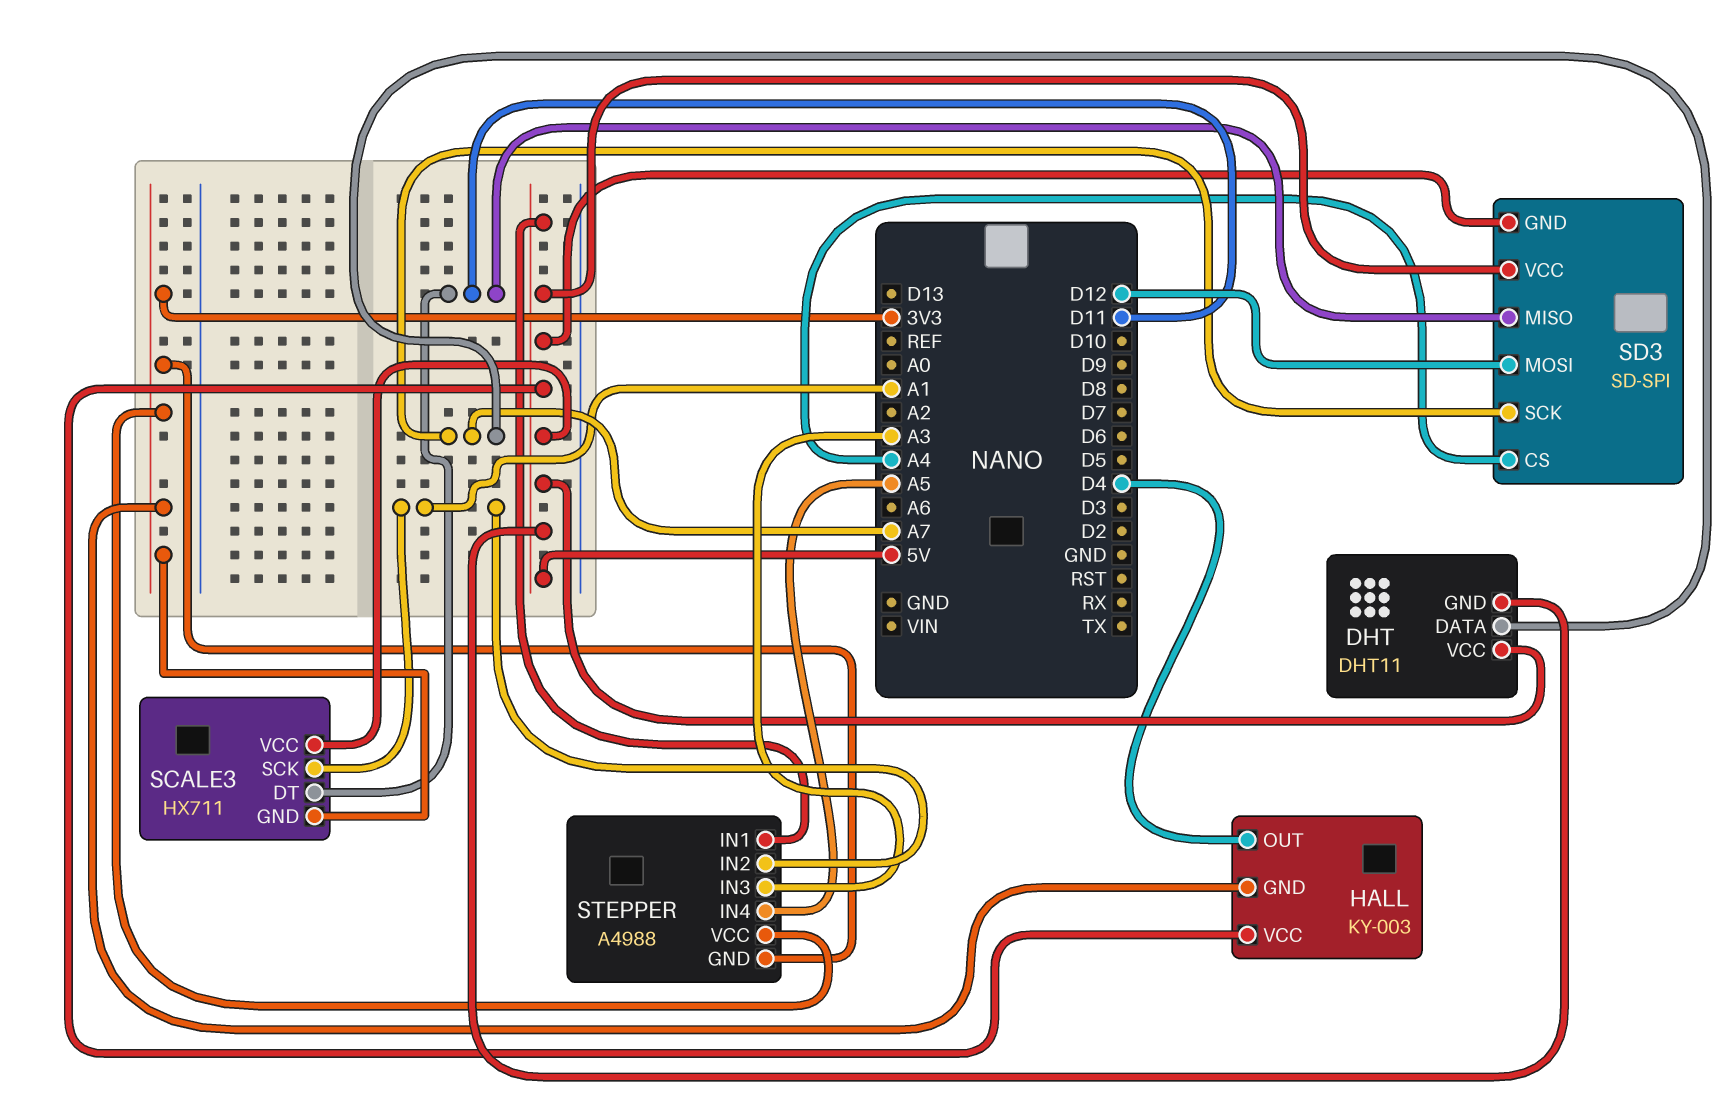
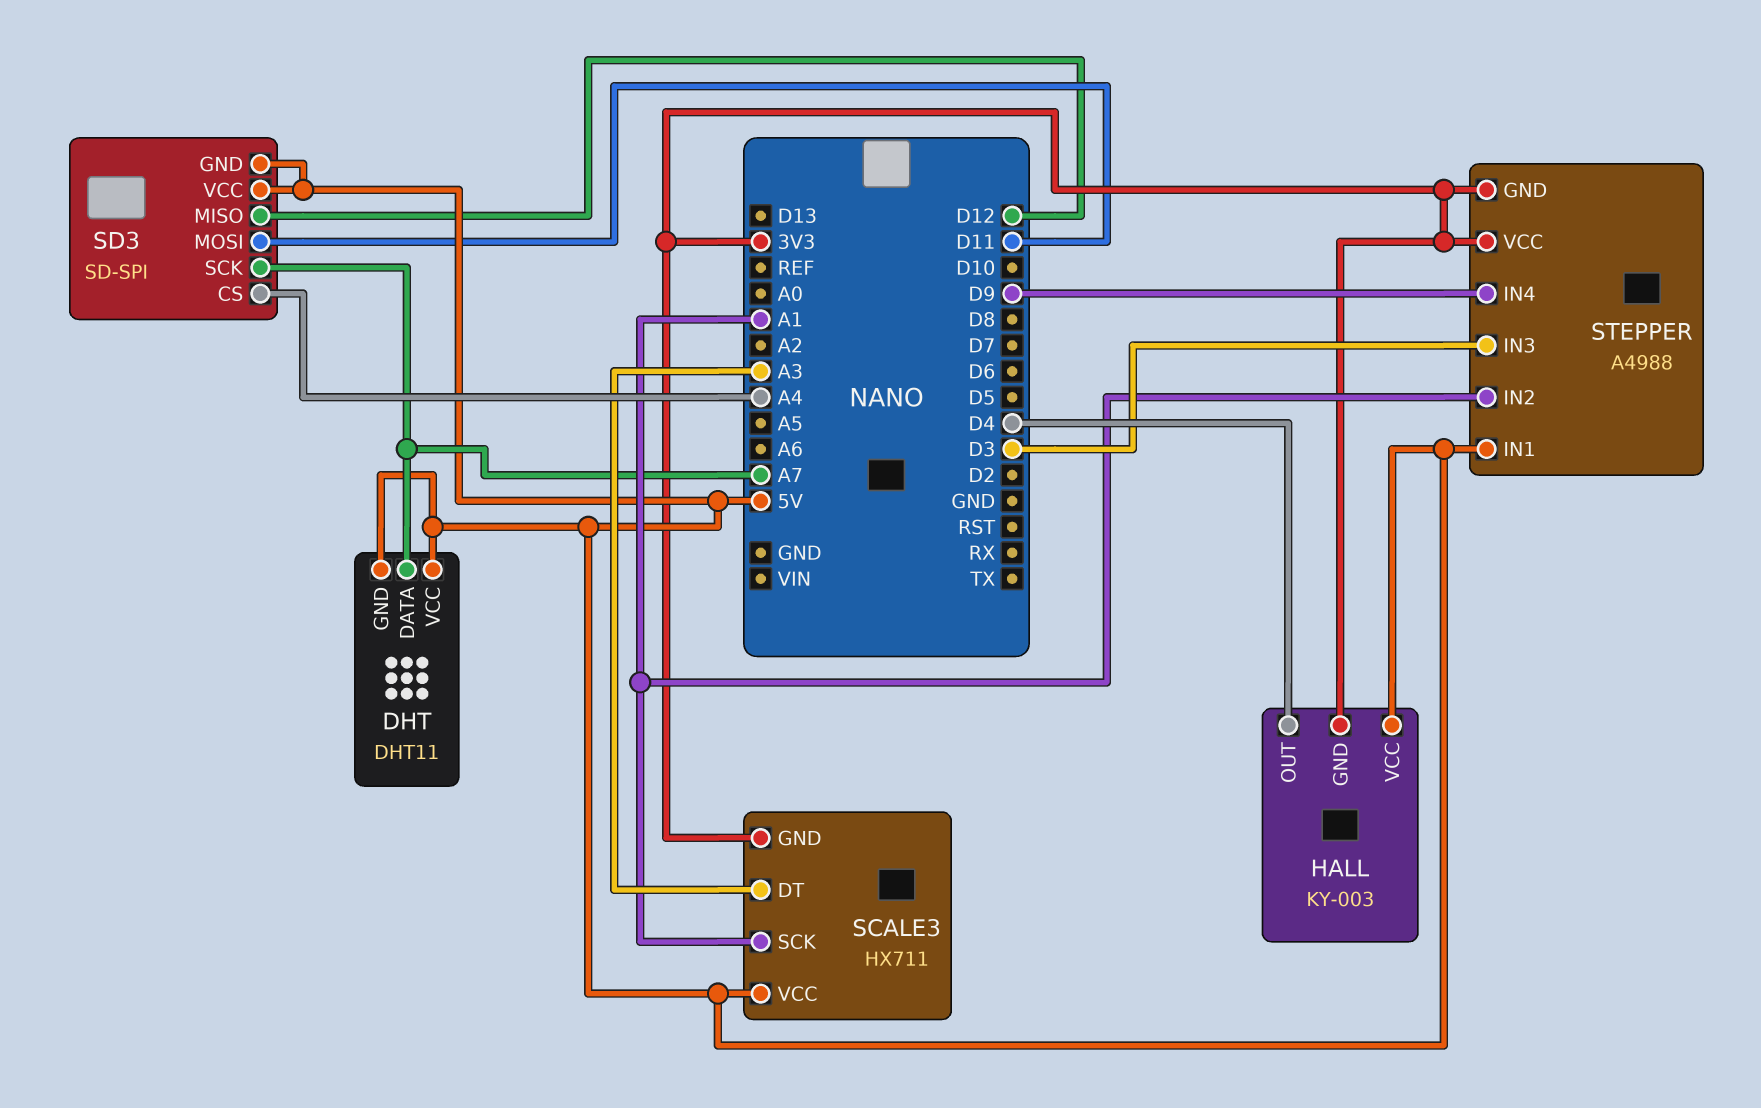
SCALE3 pin DT: D11 -> A3
SD3 pin MISO: D11 -> D12
SD3 pin MOSI: D12 -> D11
STEPPER pin IN3: A3 -> D3
STEPPER pin IN4: A5 -> D9

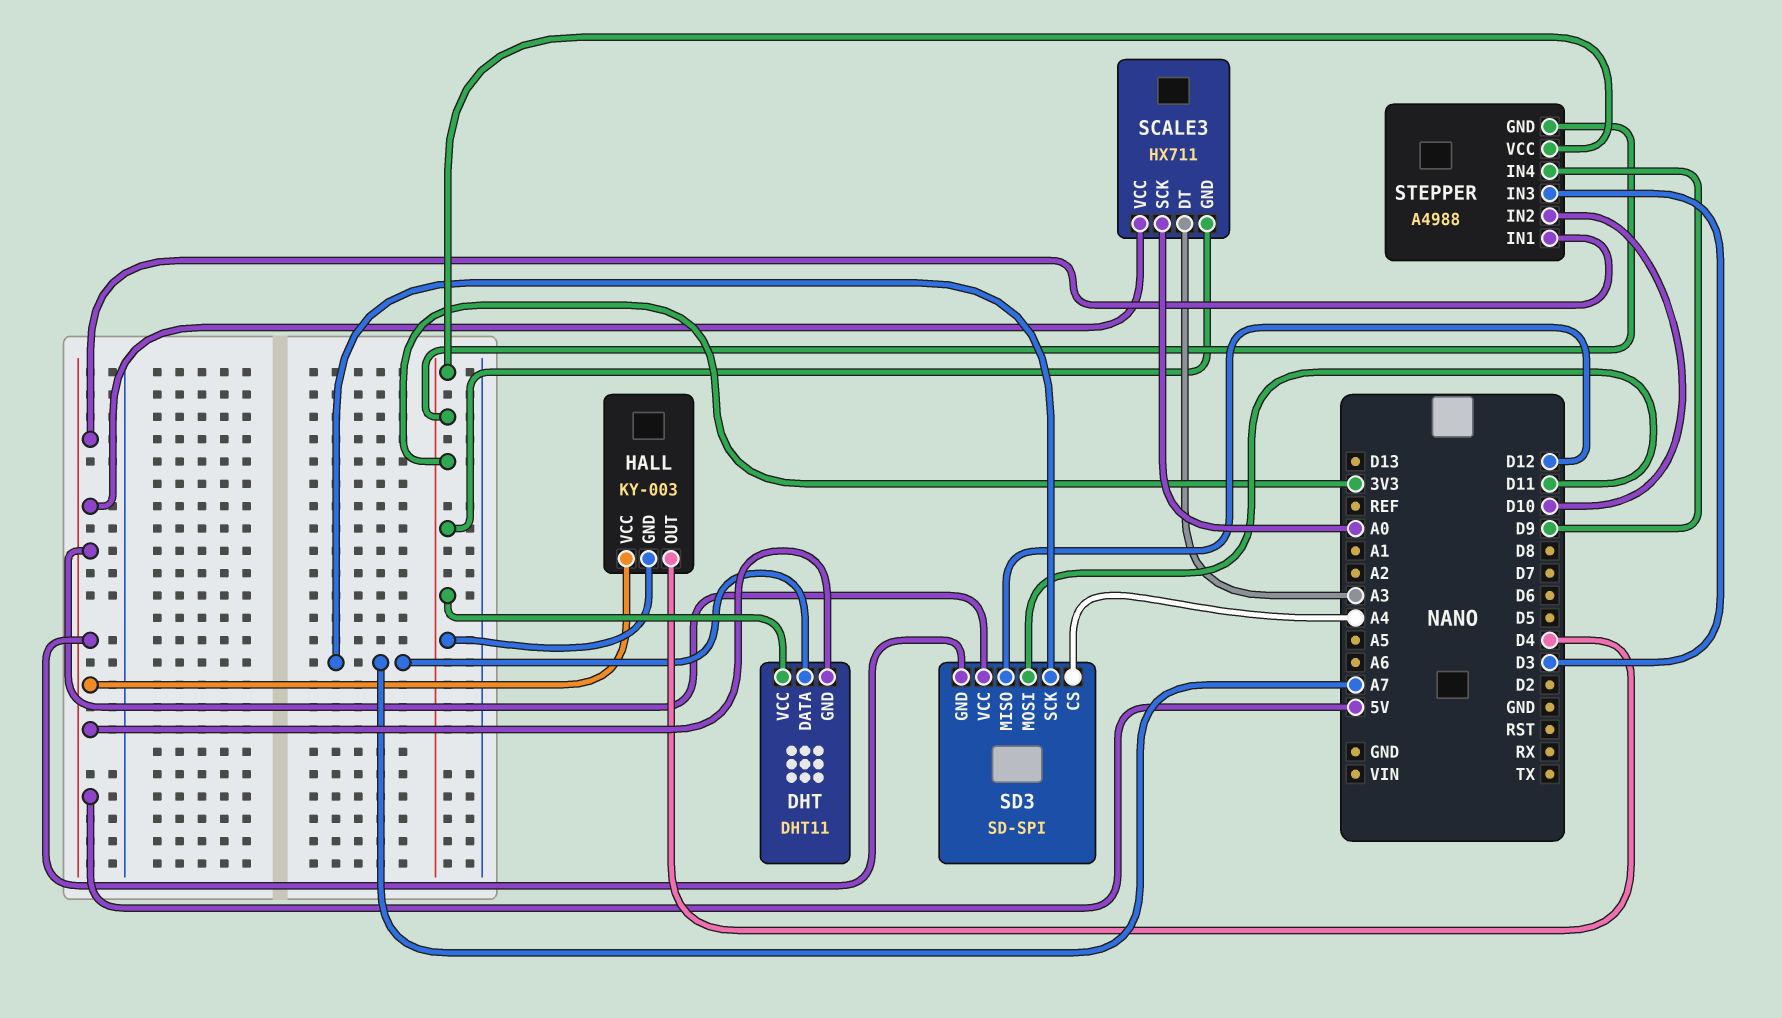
DHT pin VCC: 5V -> 3V3
SCALE3 pin SCK: A1 -> A0
STEPPER pin IN2: A1 -> D10

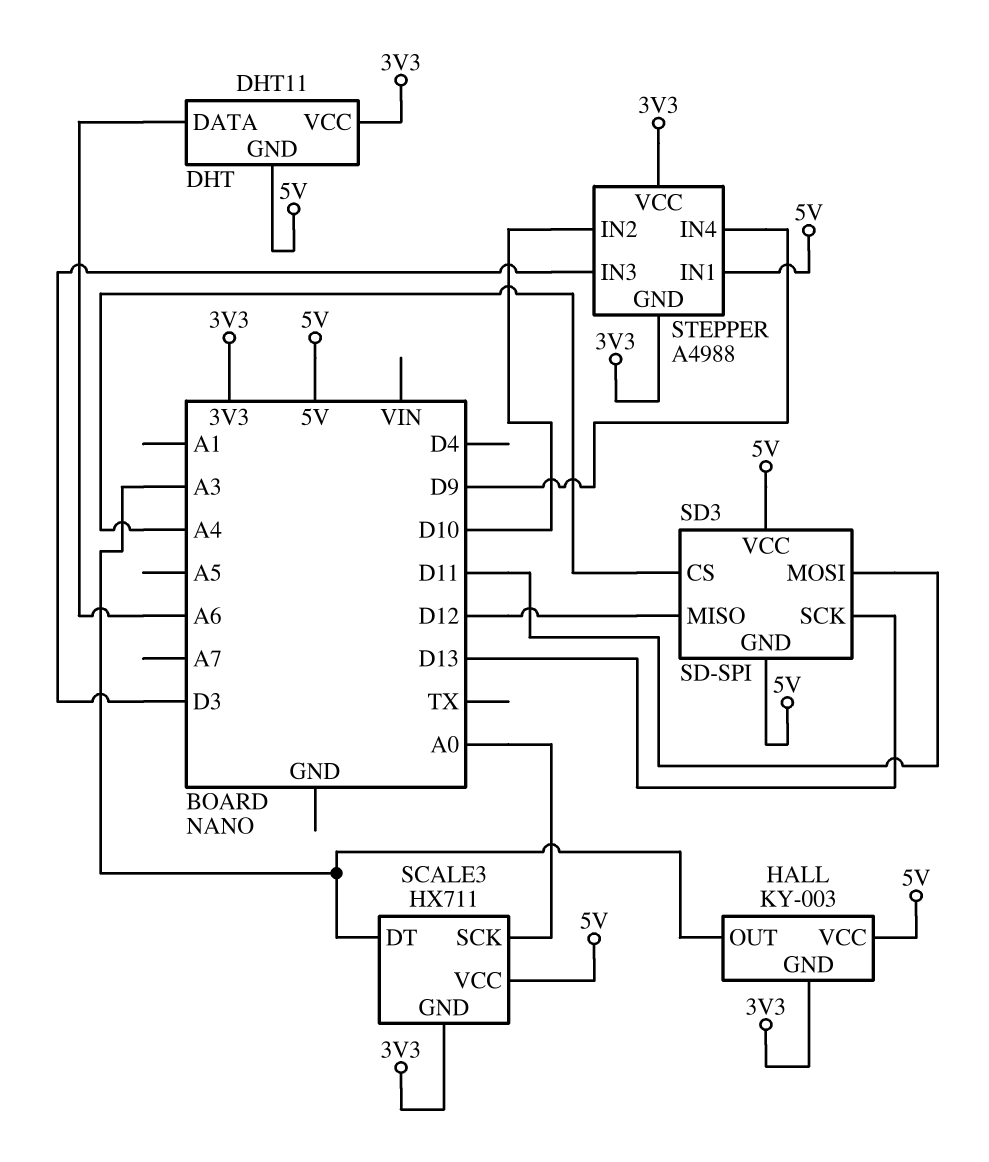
DHT pin DATA: A7 -> A6
HALL pin OUT: D4 -> A3
SD3 pin SCK: A7 -> D13

